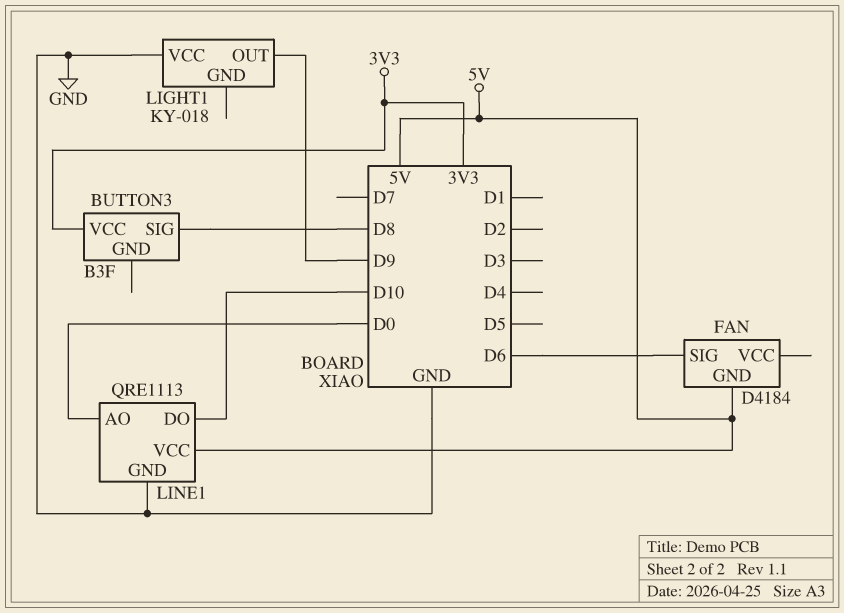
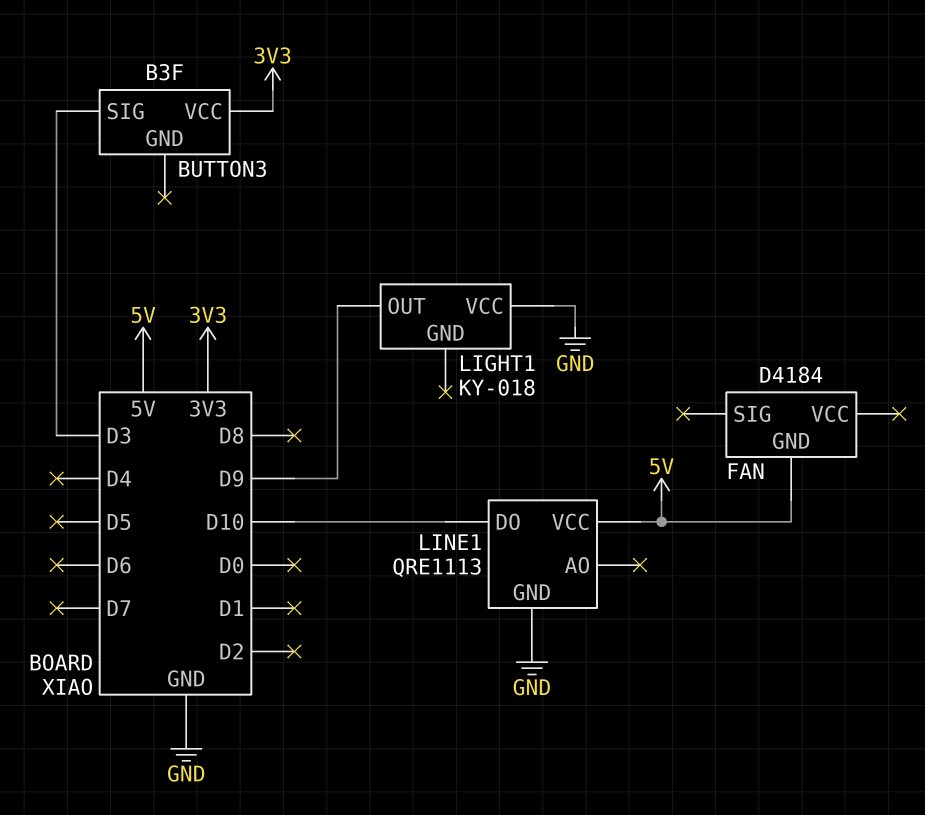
BUTTON3 pin SIG: D8 -> D3
FAN pin SIG: D6 -> none
LINE1 pin AO: D0 -> none

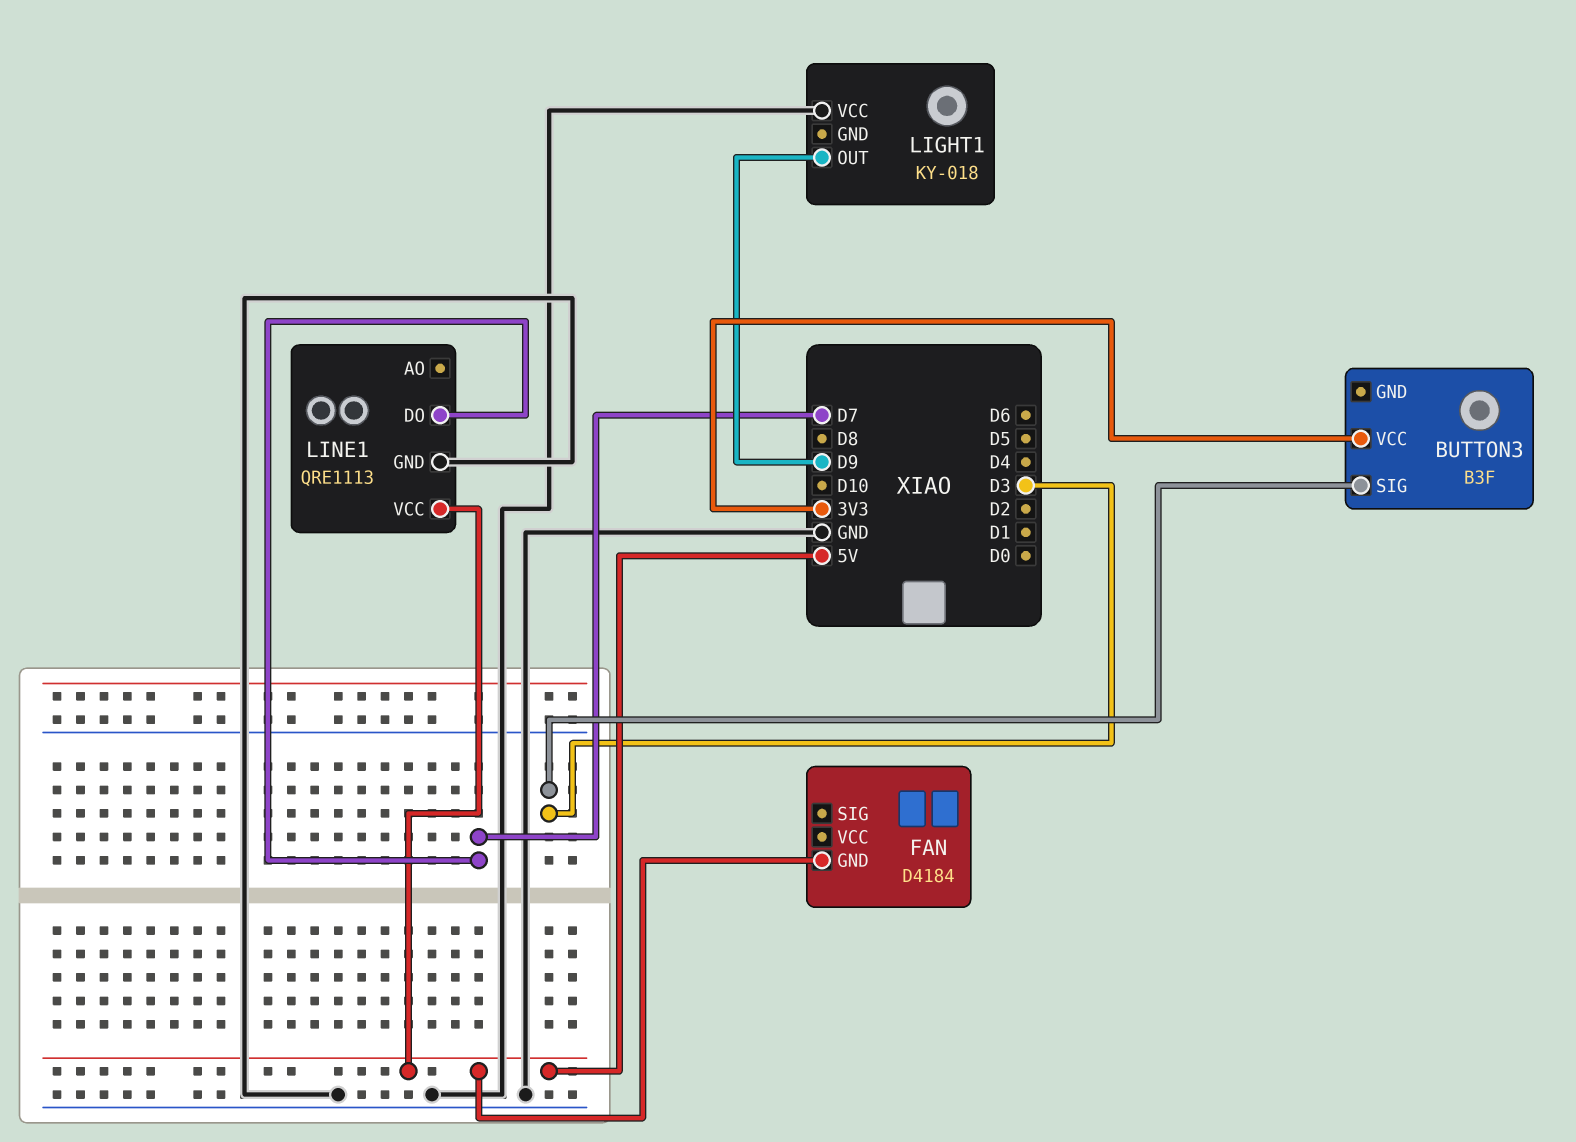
LINE1 pin DO: D10 -> D7

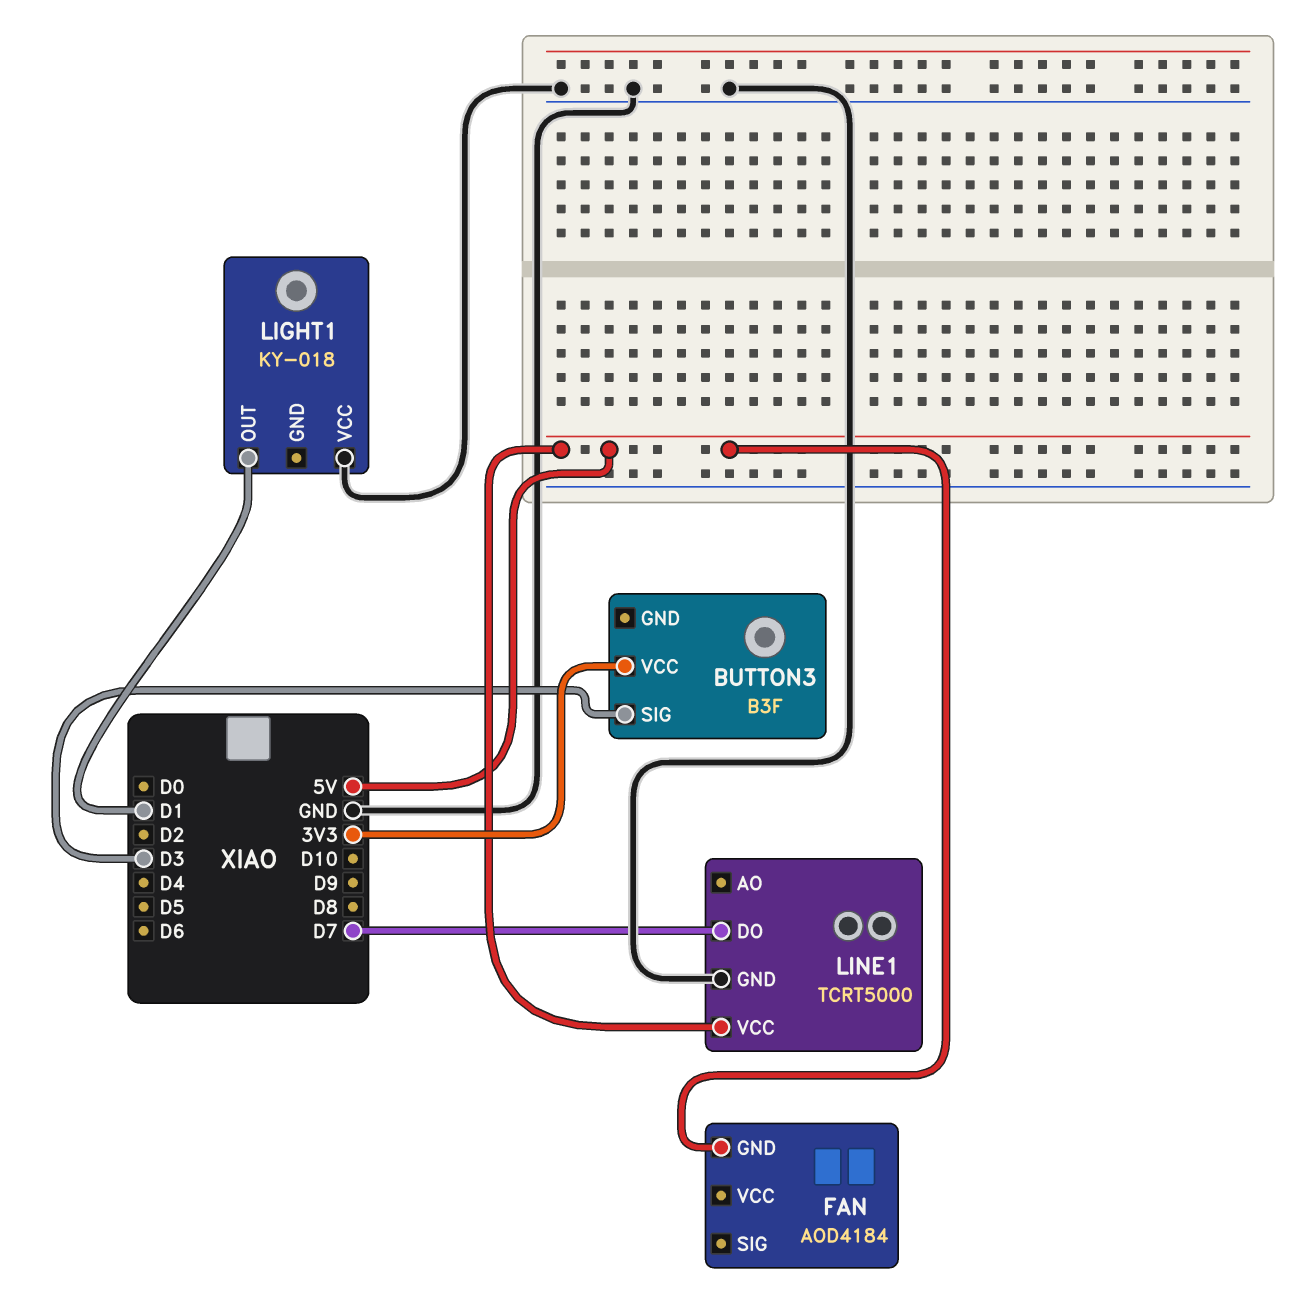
FAN: D4184 -> AOD4184
LIGHT1 pin OUT: D9 -> D1
LINE1: QRE1113 -> TCRT5000

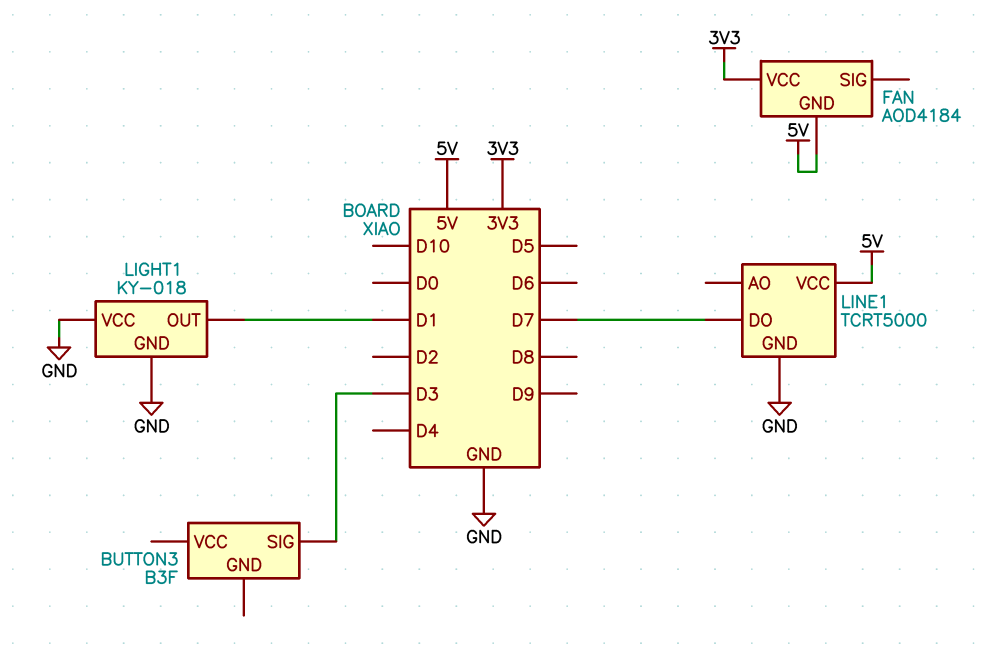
BUTTON3 pin VCC: 3V3 -> none
FAN pin VCC: none -> 3V3
LIGHT1 pin GND: none -> GND

